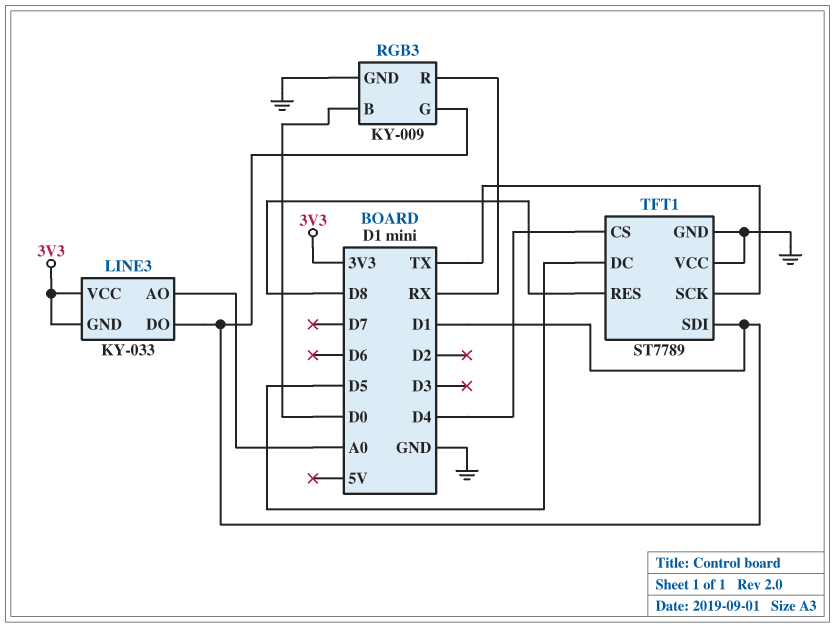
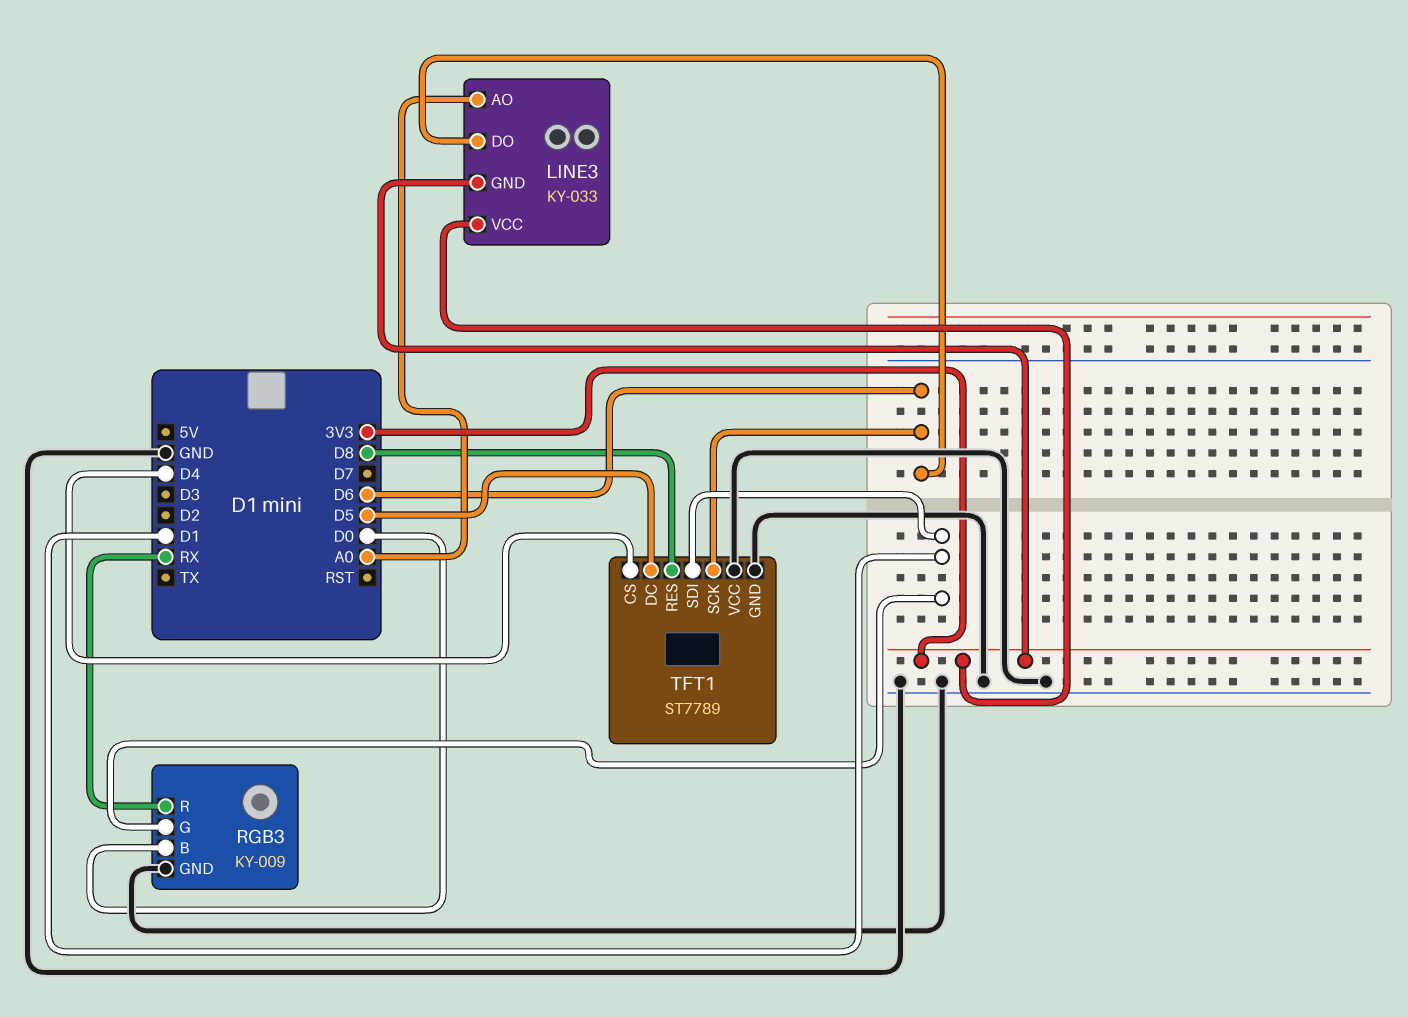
LINE3 pin DO: D1 -> D6
TFT1 pin SCK: TX -> D6

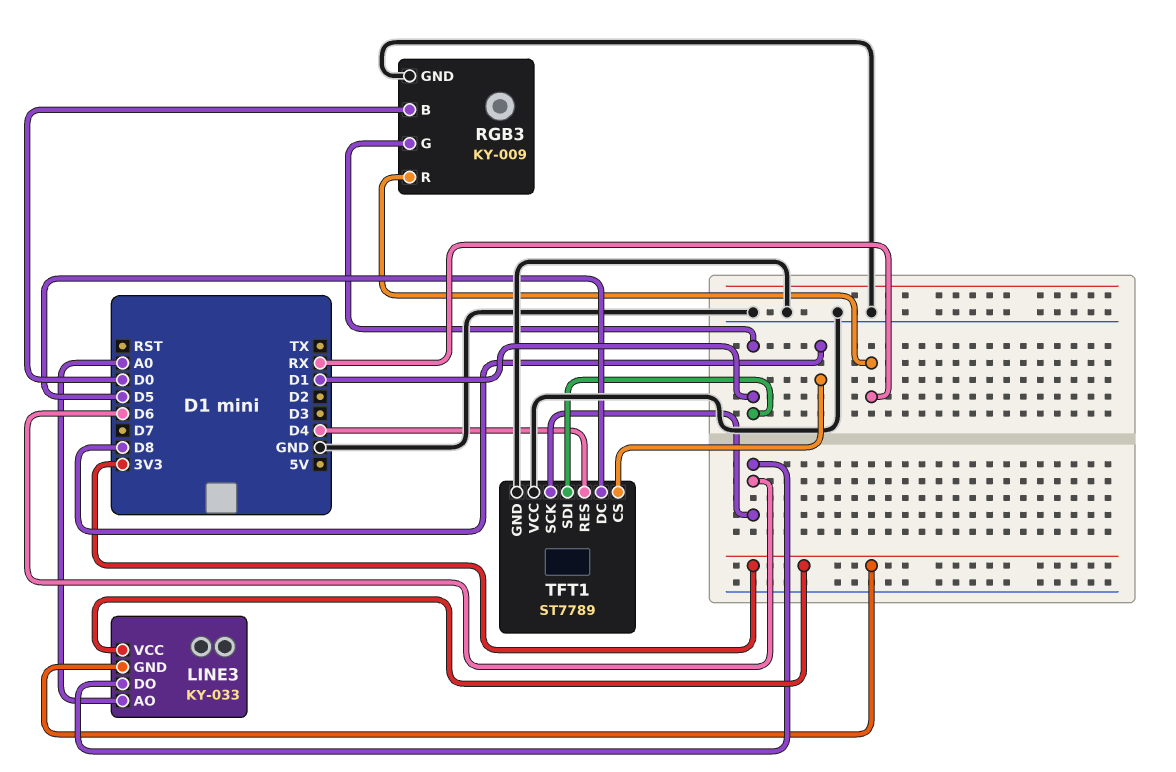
TFT1 pin CS: D4 -> D8
TFT1 pin RES: D8 -> D4

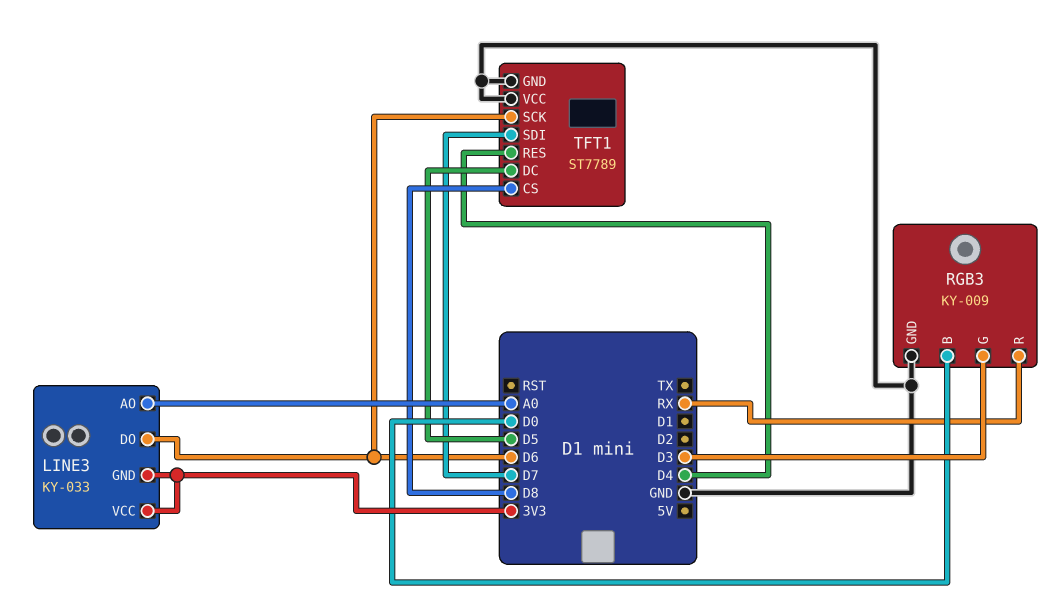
RGB3 pin G: D1 -> D3
TFT1 pin SDI: D1 -> D7

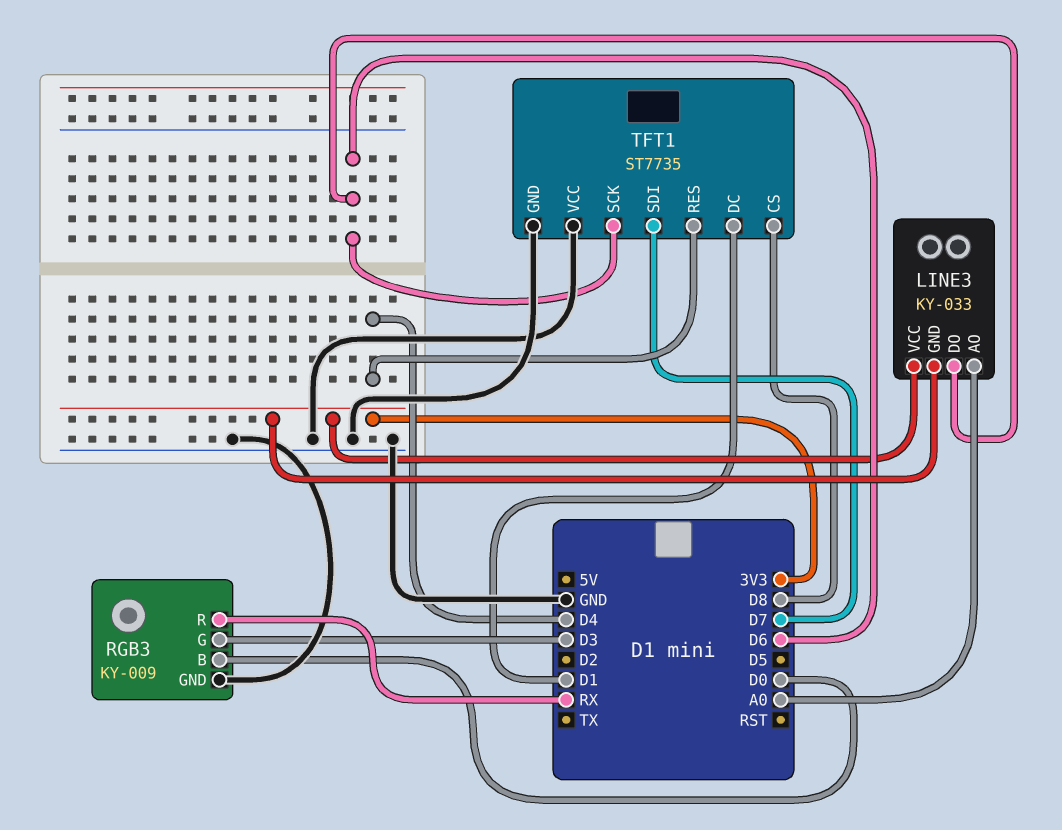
TFT1: ST7789 -> ST7735
TFT1 pin DC: D5 -> D1

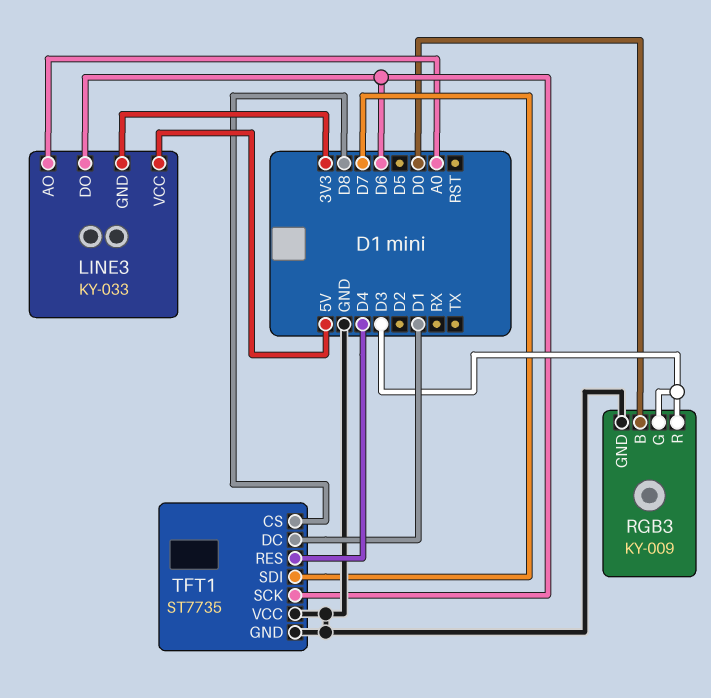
LINE3 pin VCC: 3V3 -> 5V
RGB3 pin R: RX -> D3

